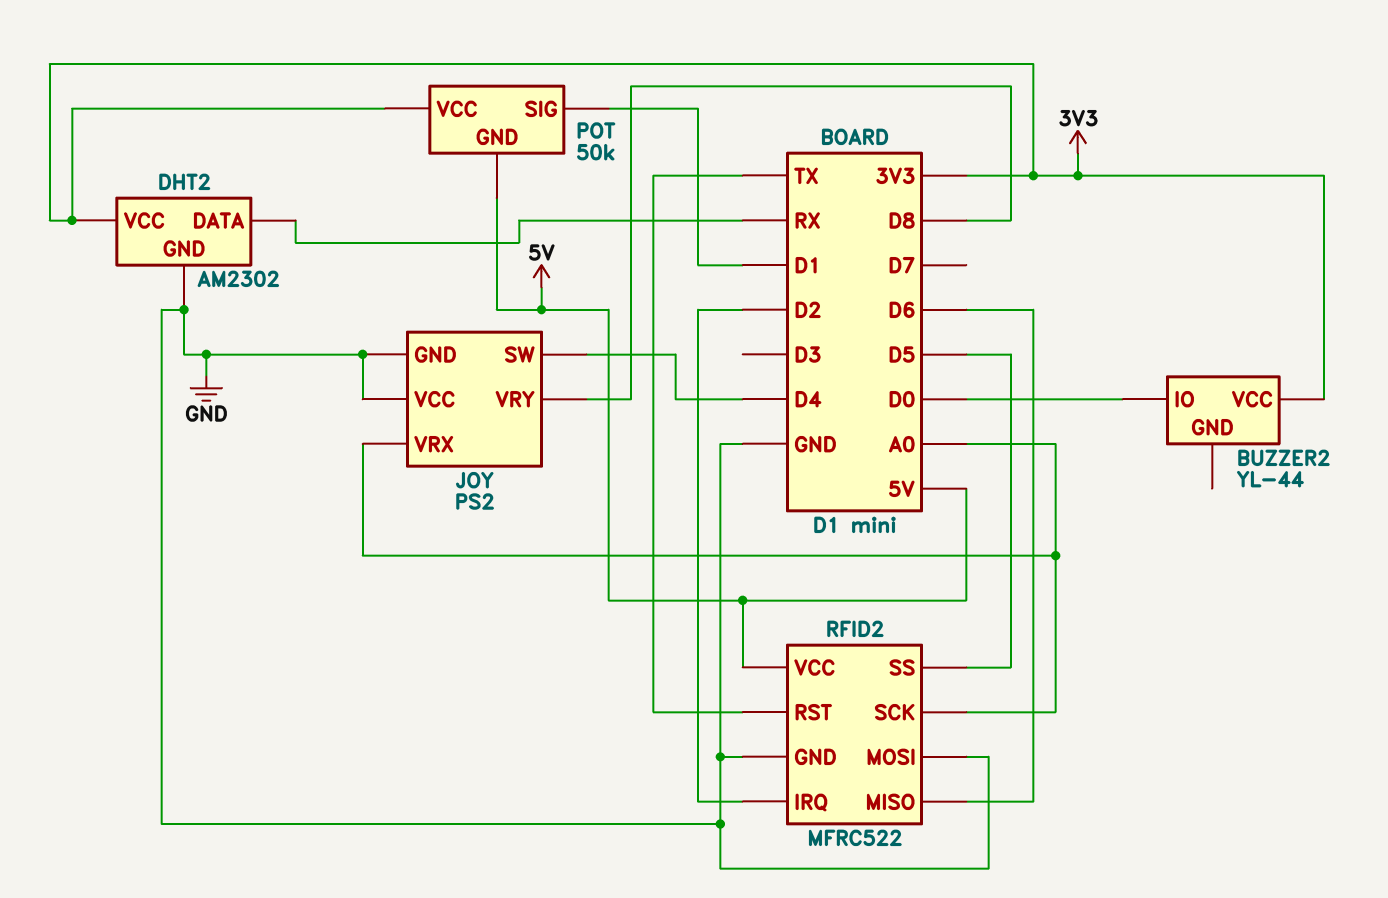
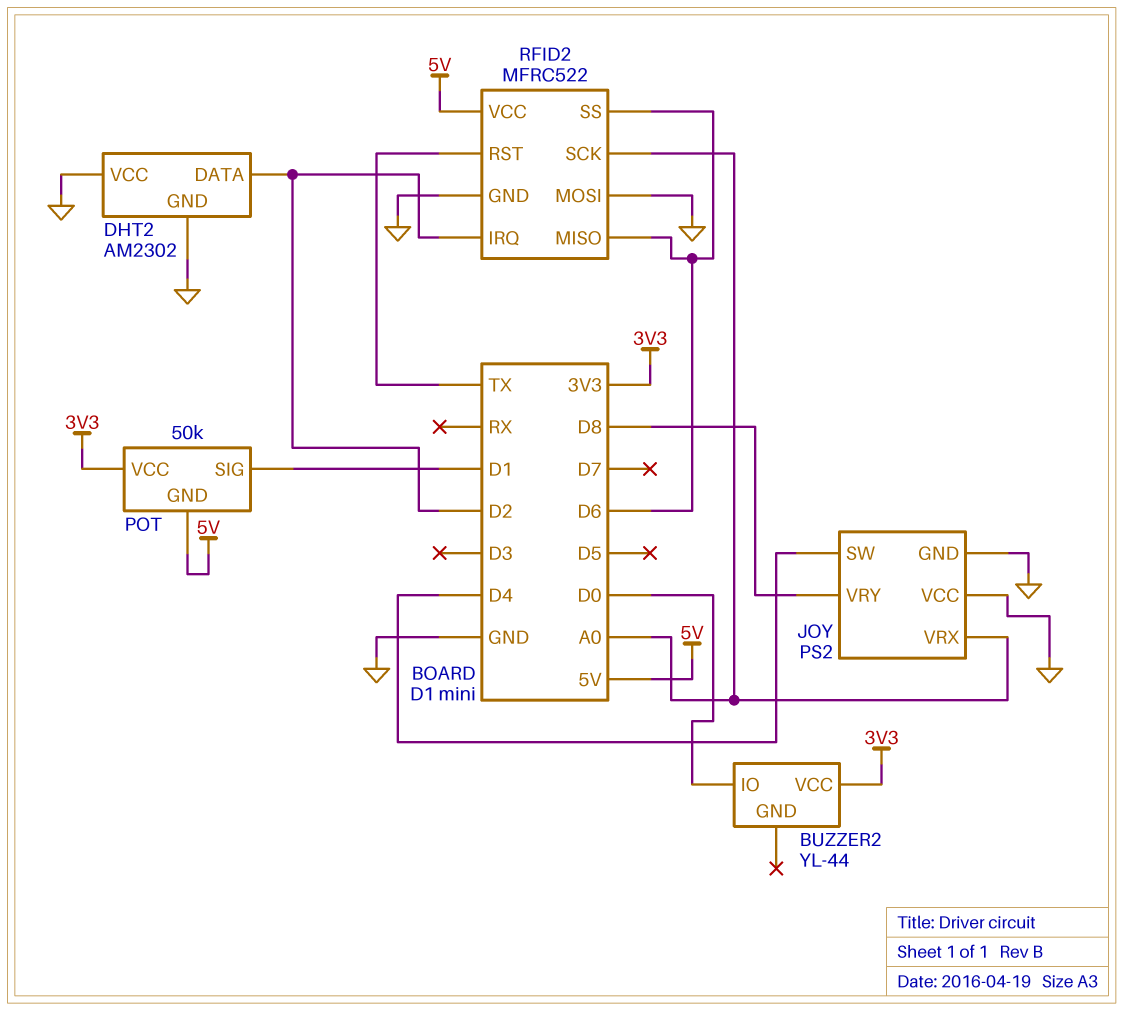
DHT2 pin DATA: RX -> D2
DHT2 pin VCC: 3V3 -> GND
RFID2 pin SS: D5 -> D6

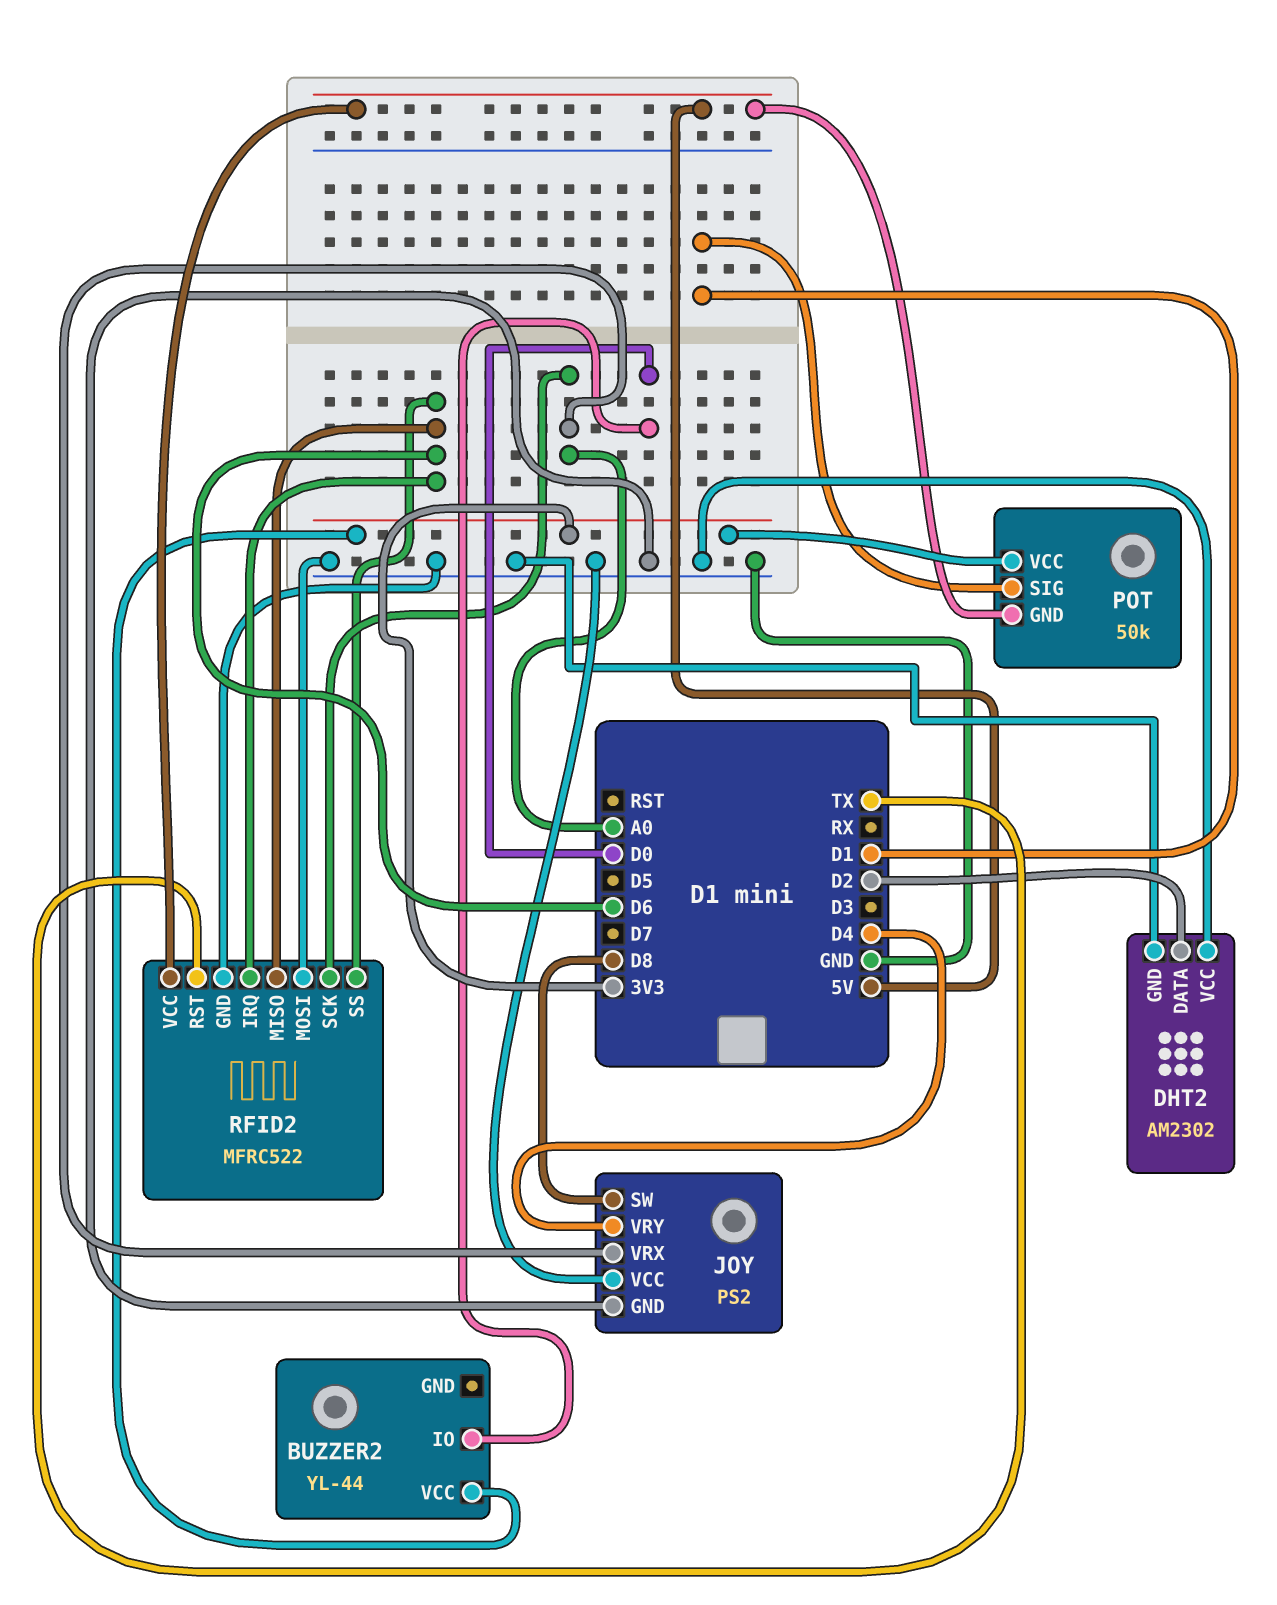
JOY pin SW: D4 -> D8
JOY pin VRY: D8 -> D4
RFID2 pin IRQ: D2 -> D6

